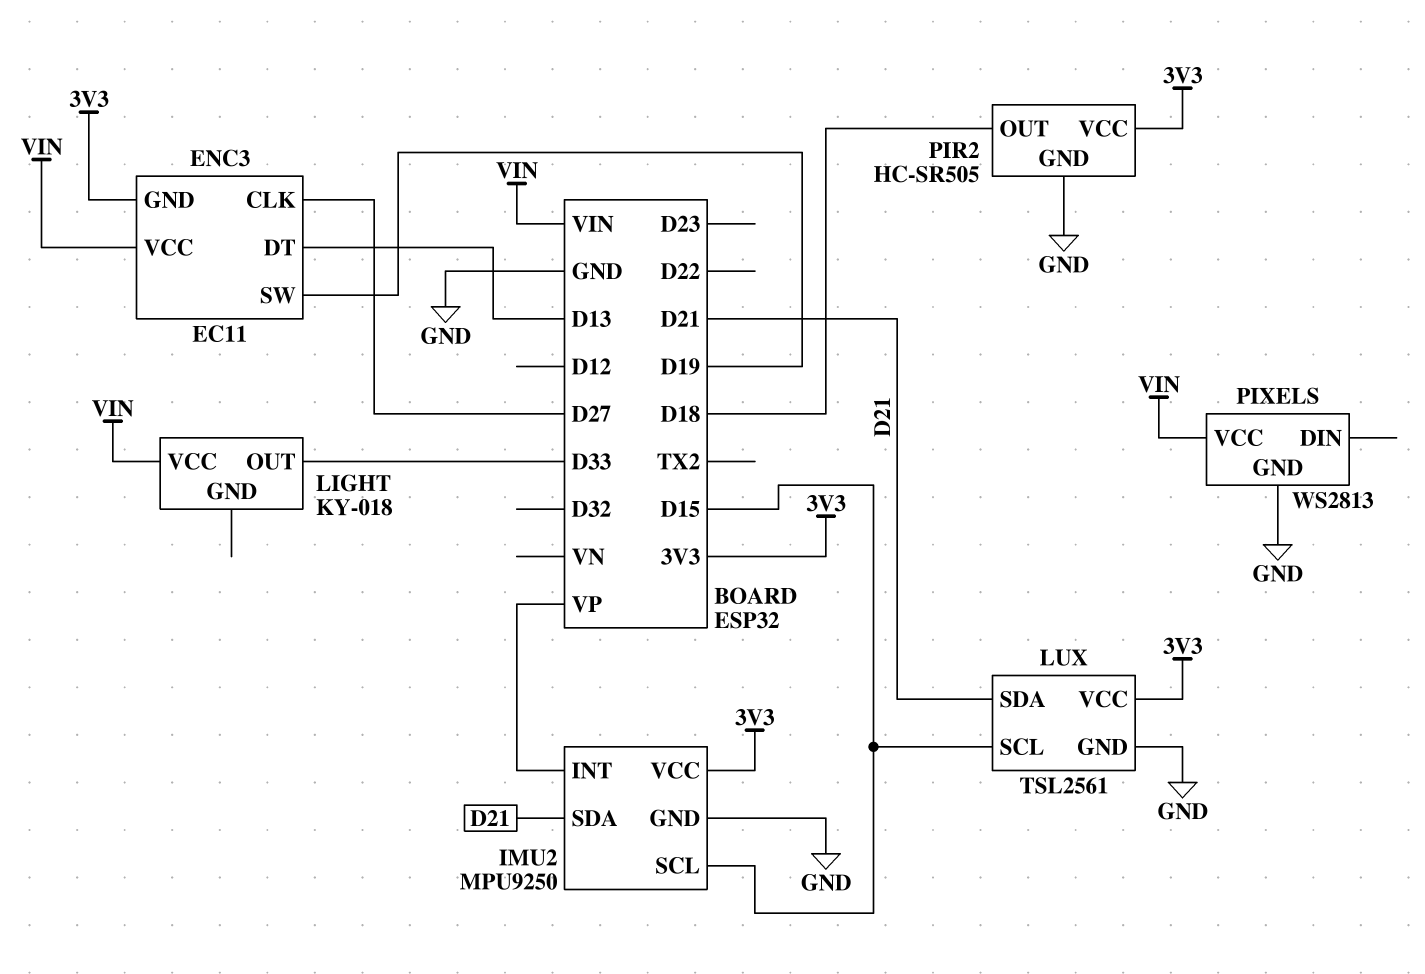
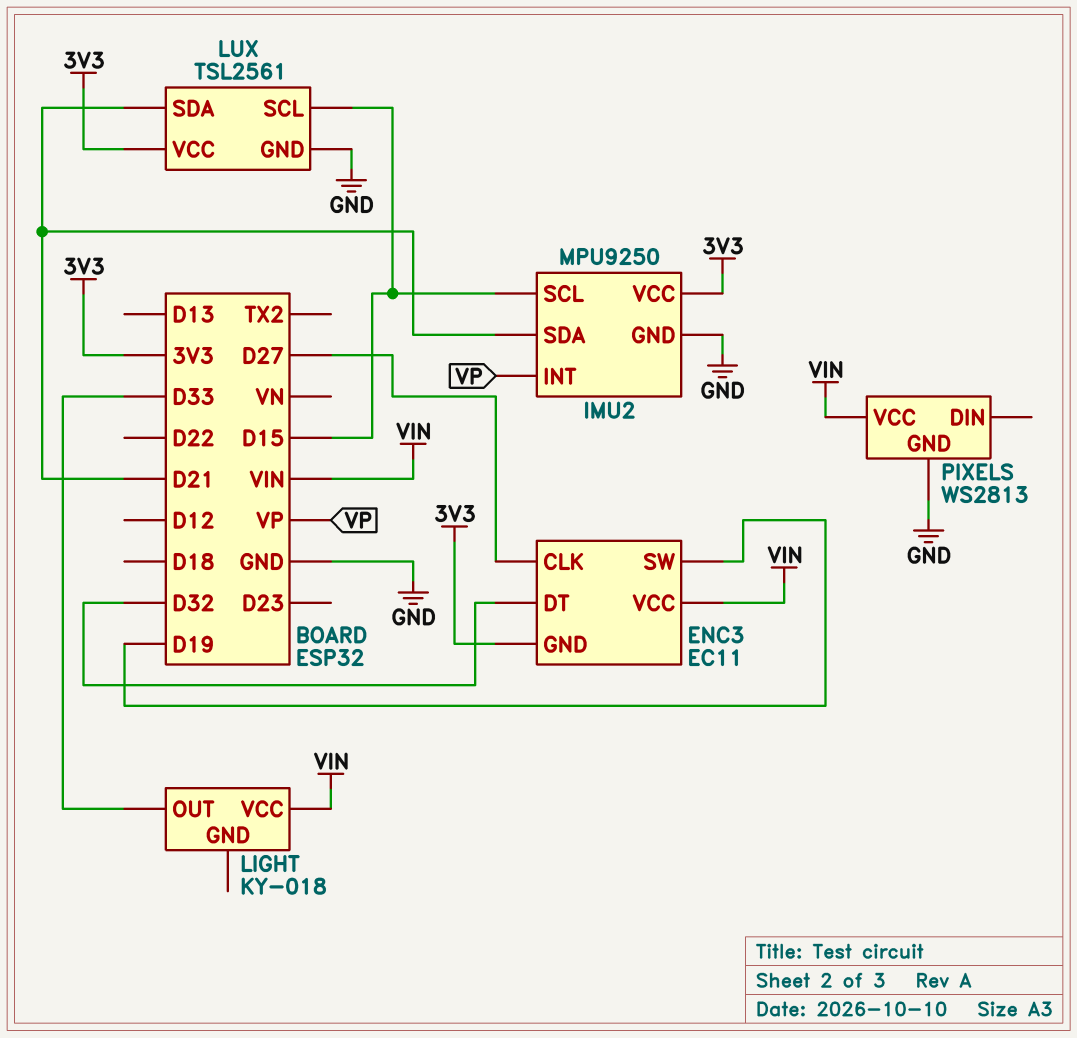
ENC3 pin DT: D13 -> D32
PIR2: HC-SR505 -> none
PIR2 pin GND: GND -> none
PIR2 pin OUT: D18 -> none
PIR2 pin VCC: 3V3 -> none

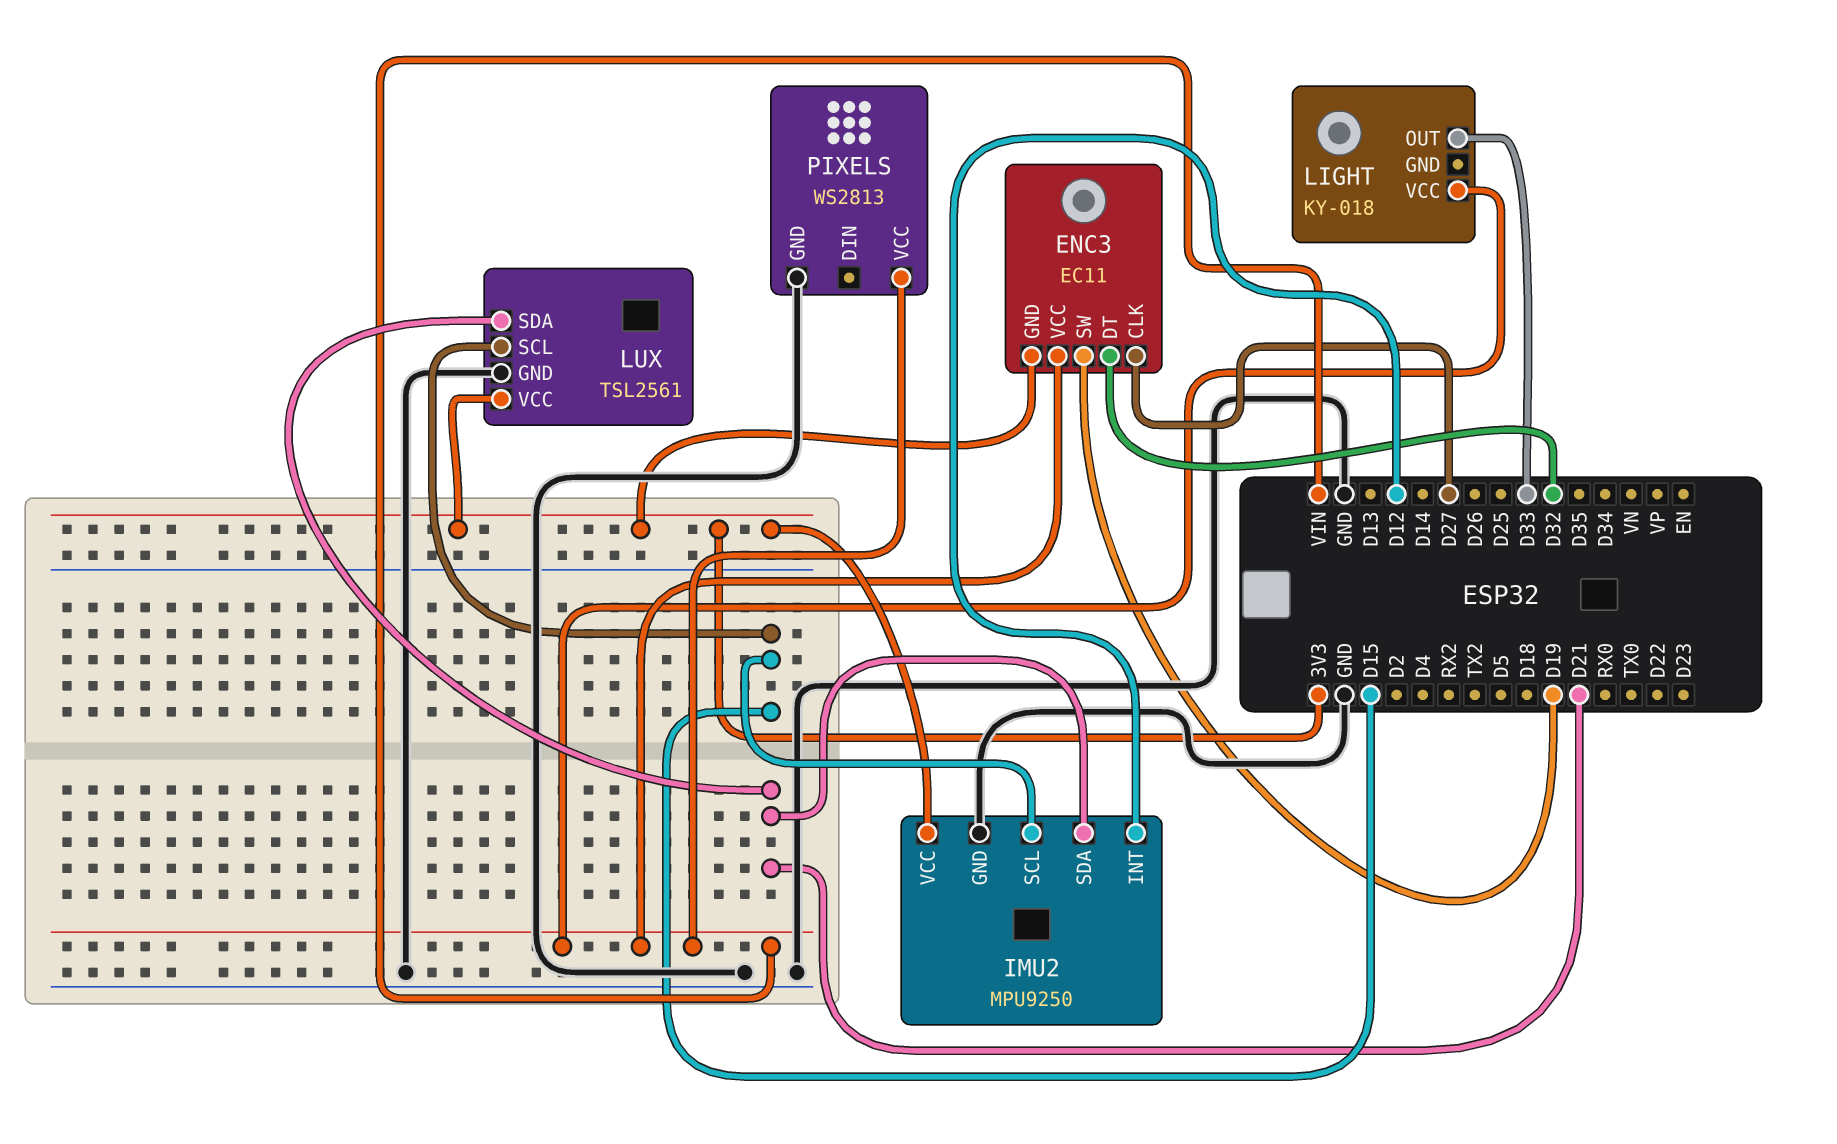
IMU2 pin INT: VP -> D12

